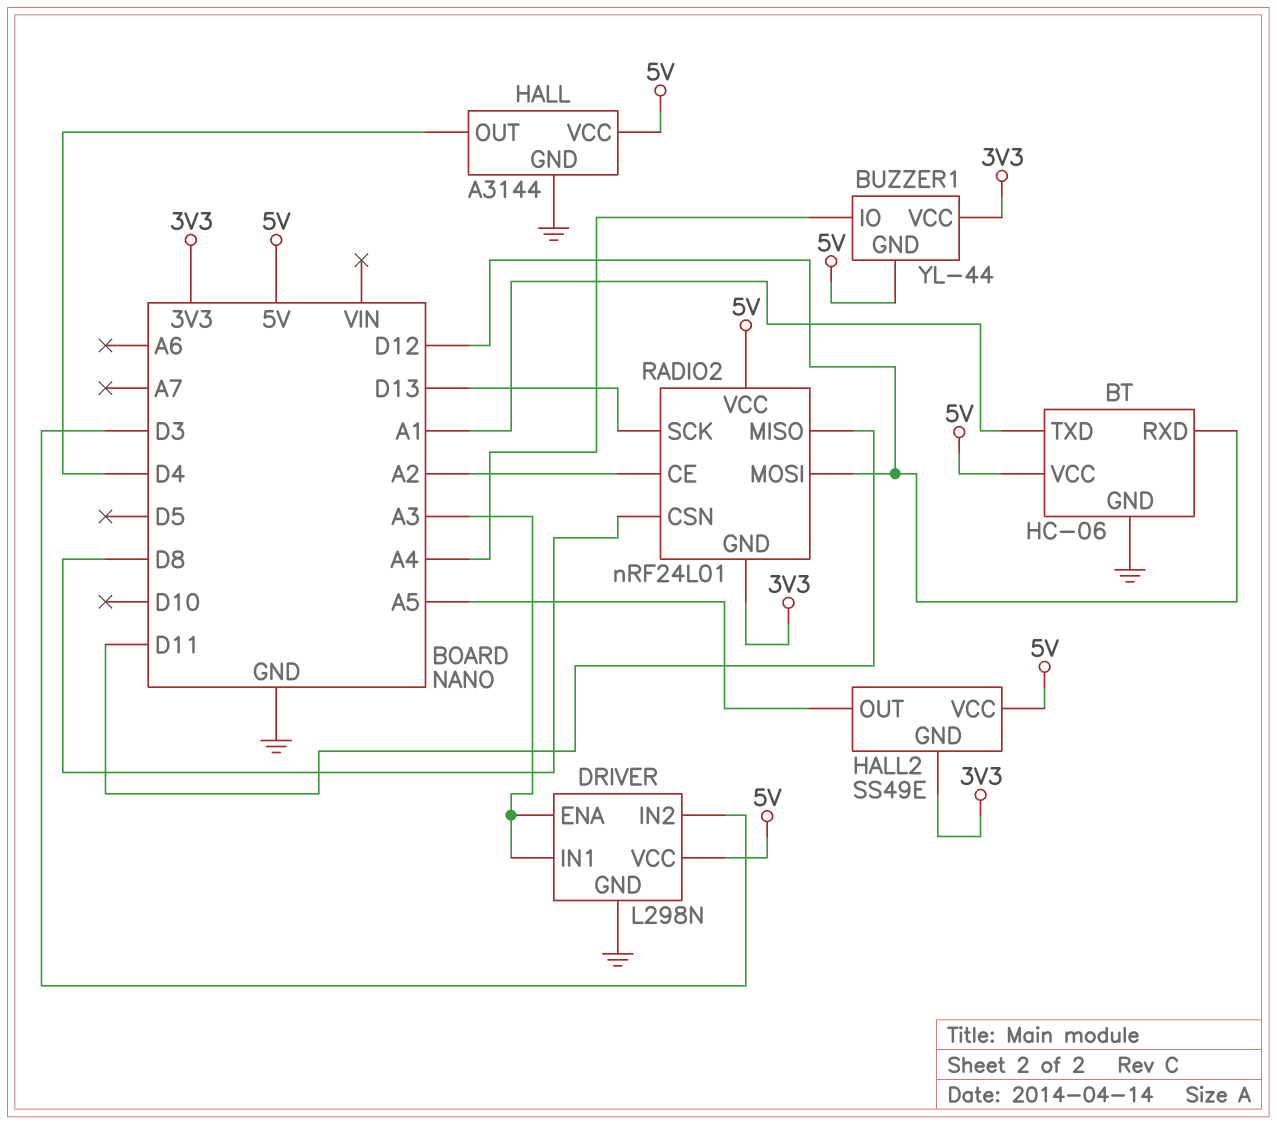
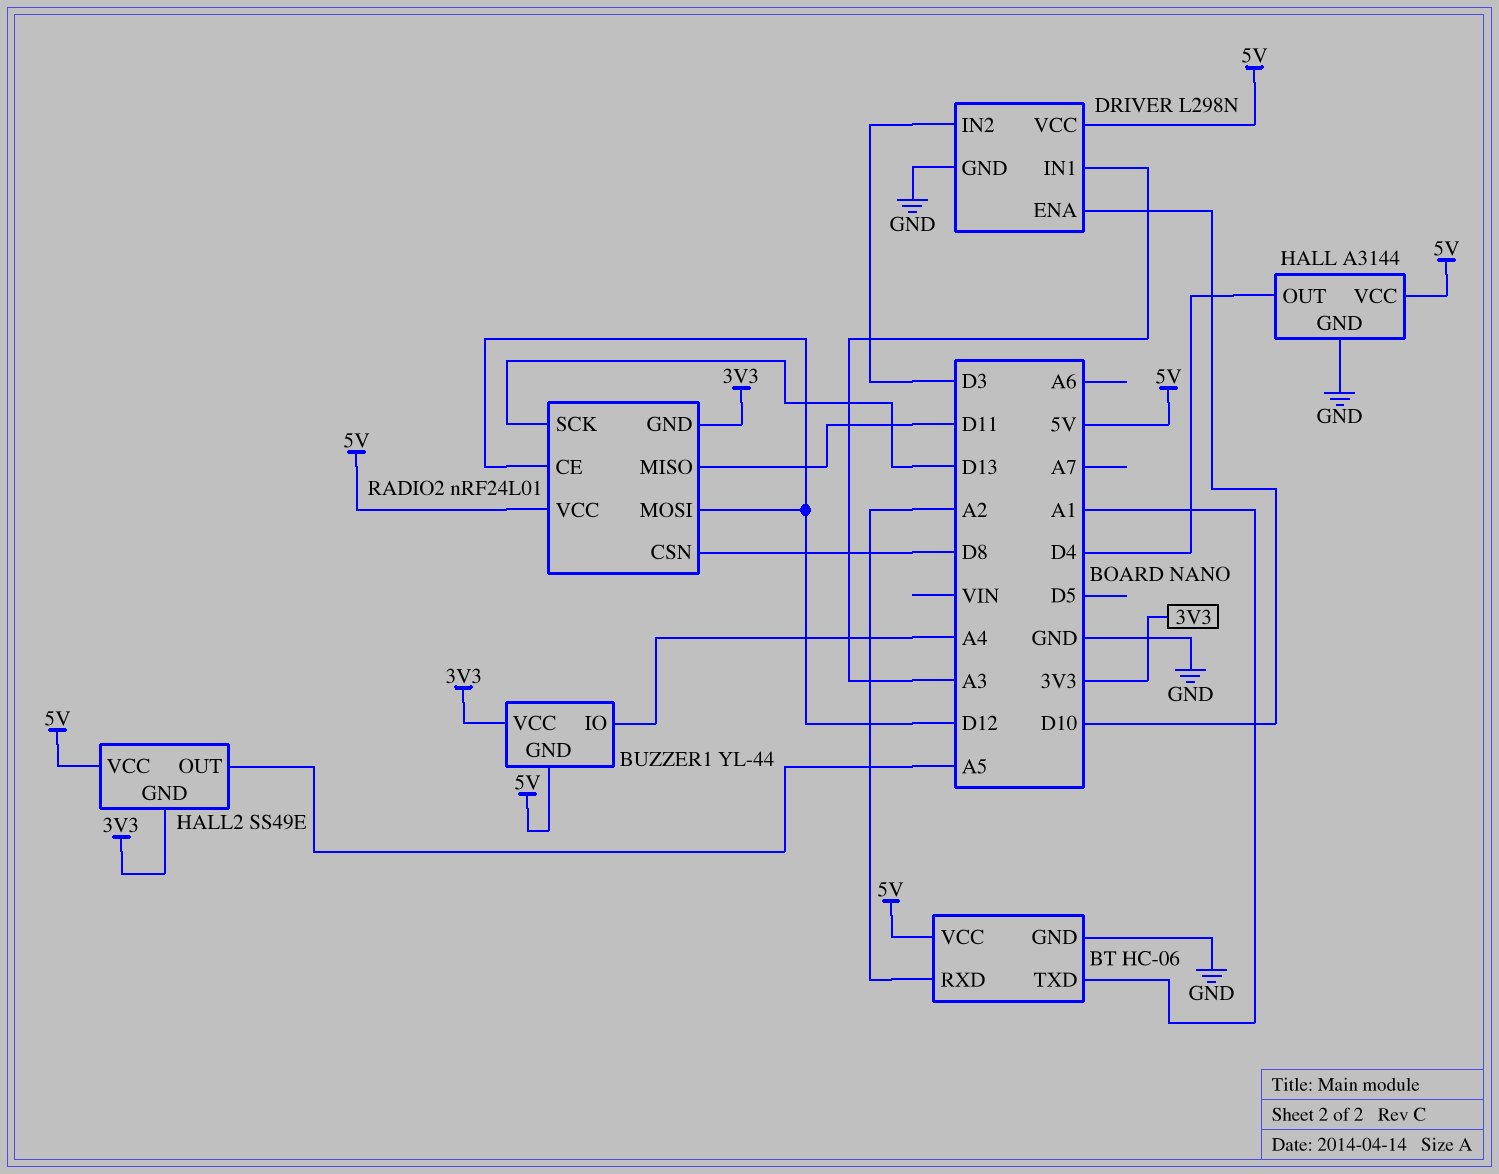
BT pin RXD: D12 -> A2
DRIVER pin ENA: A3 -> D10
RADIO2 pin CE: A2 -> D12

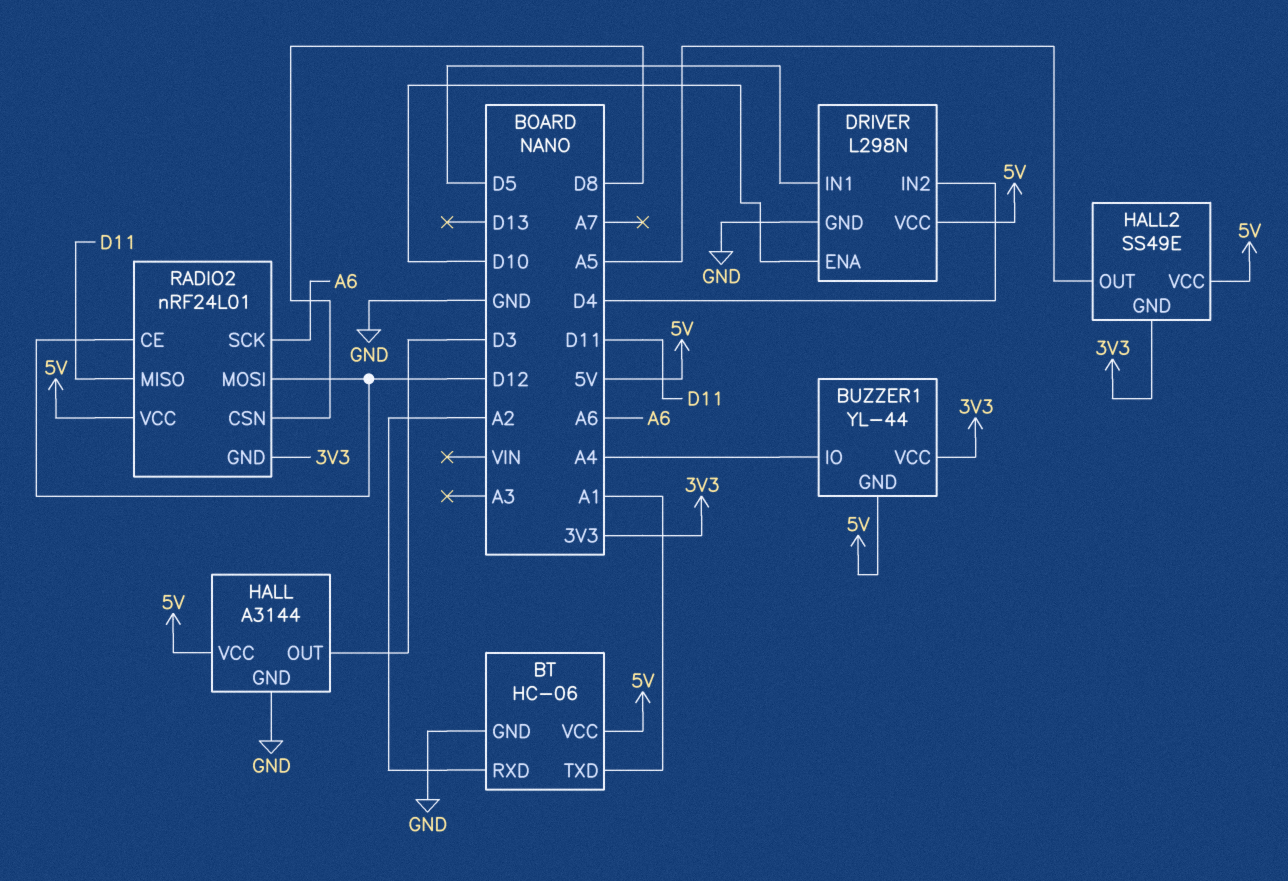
DRIVER pin IN1: A3 -> D5
DRIVER pin IN2: D3 -> D4
HALL pin OUT: D4 -> D3
RADIO2 pin SCK: D13 -> A6

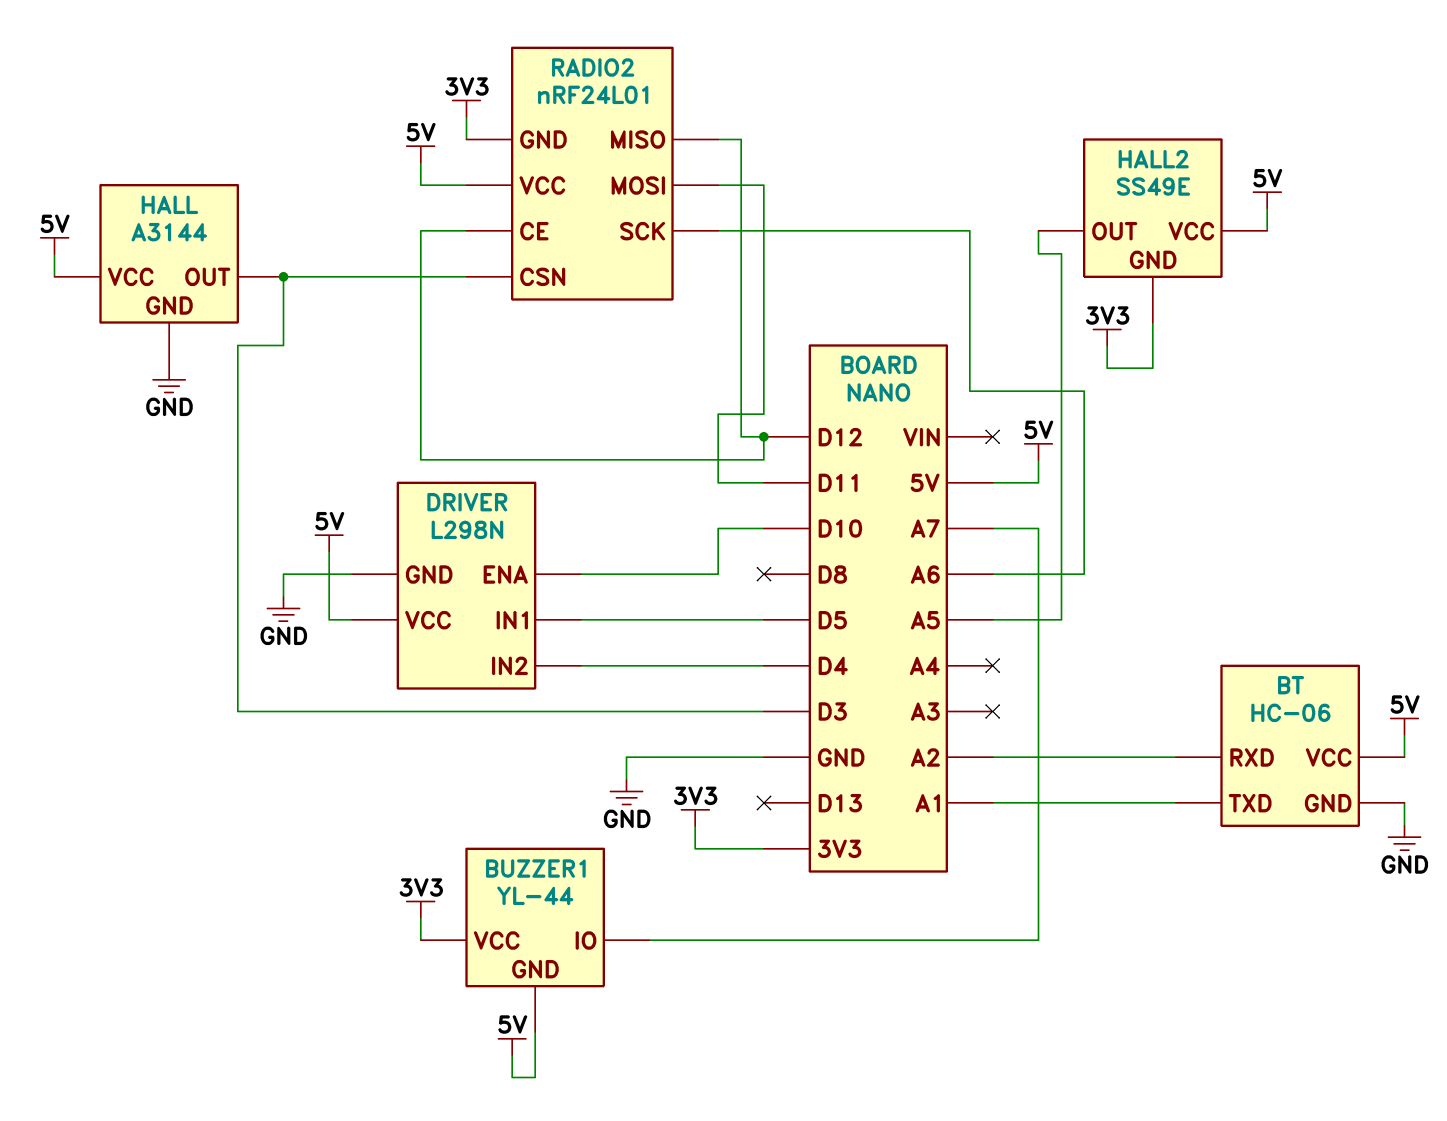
BUZZER1 pin IO: A4 -> A7
RADIO2 pin CSN: D8 -> D3
RADIO2 pin MISO: D11 -> D12
RADIO2 pin MOSI: D12 -> D11

